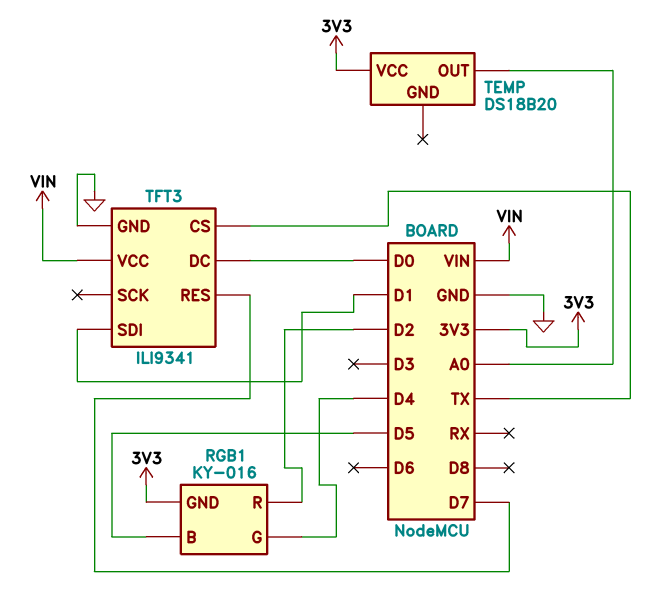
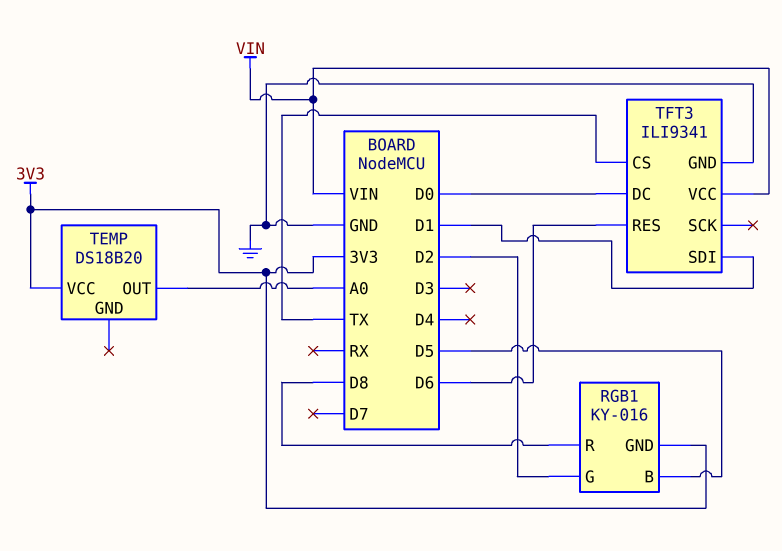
RGB1 pin G: D4 -> D2
RGB1 pin R: D2 -> D8
TFT3 pin RES: D7 -> D6

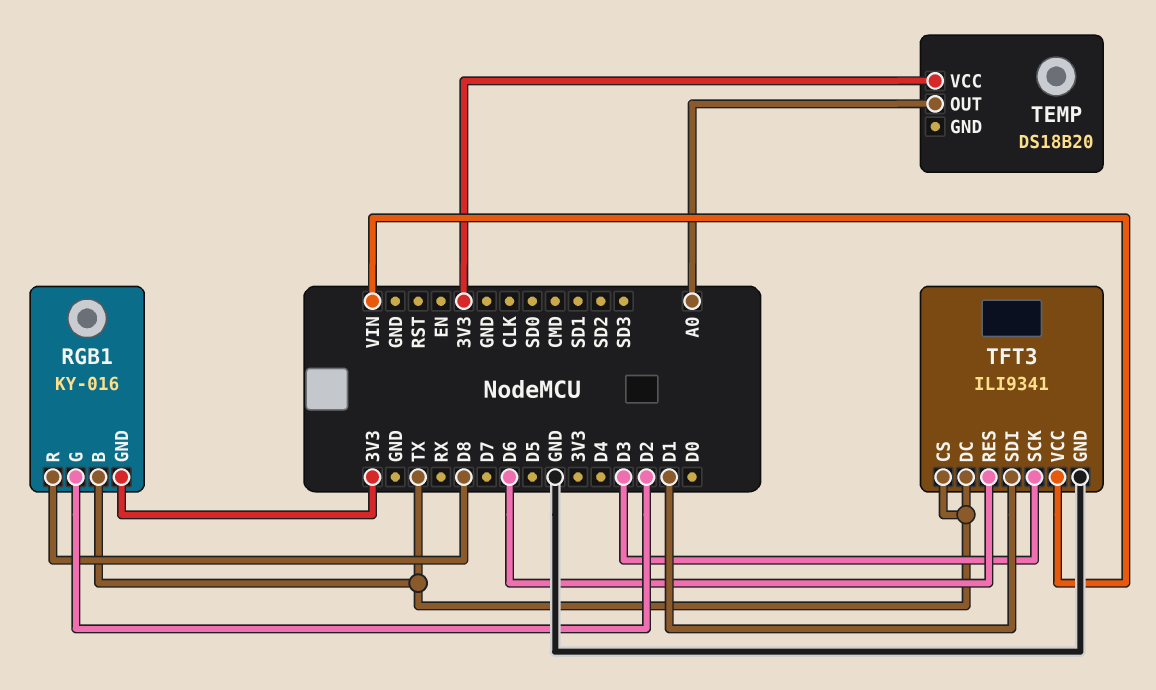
RGB1 pin B: D5 -> TX
TFT3 pin DC: D0 -> TX
TFT3 pin SCK: none -> D3

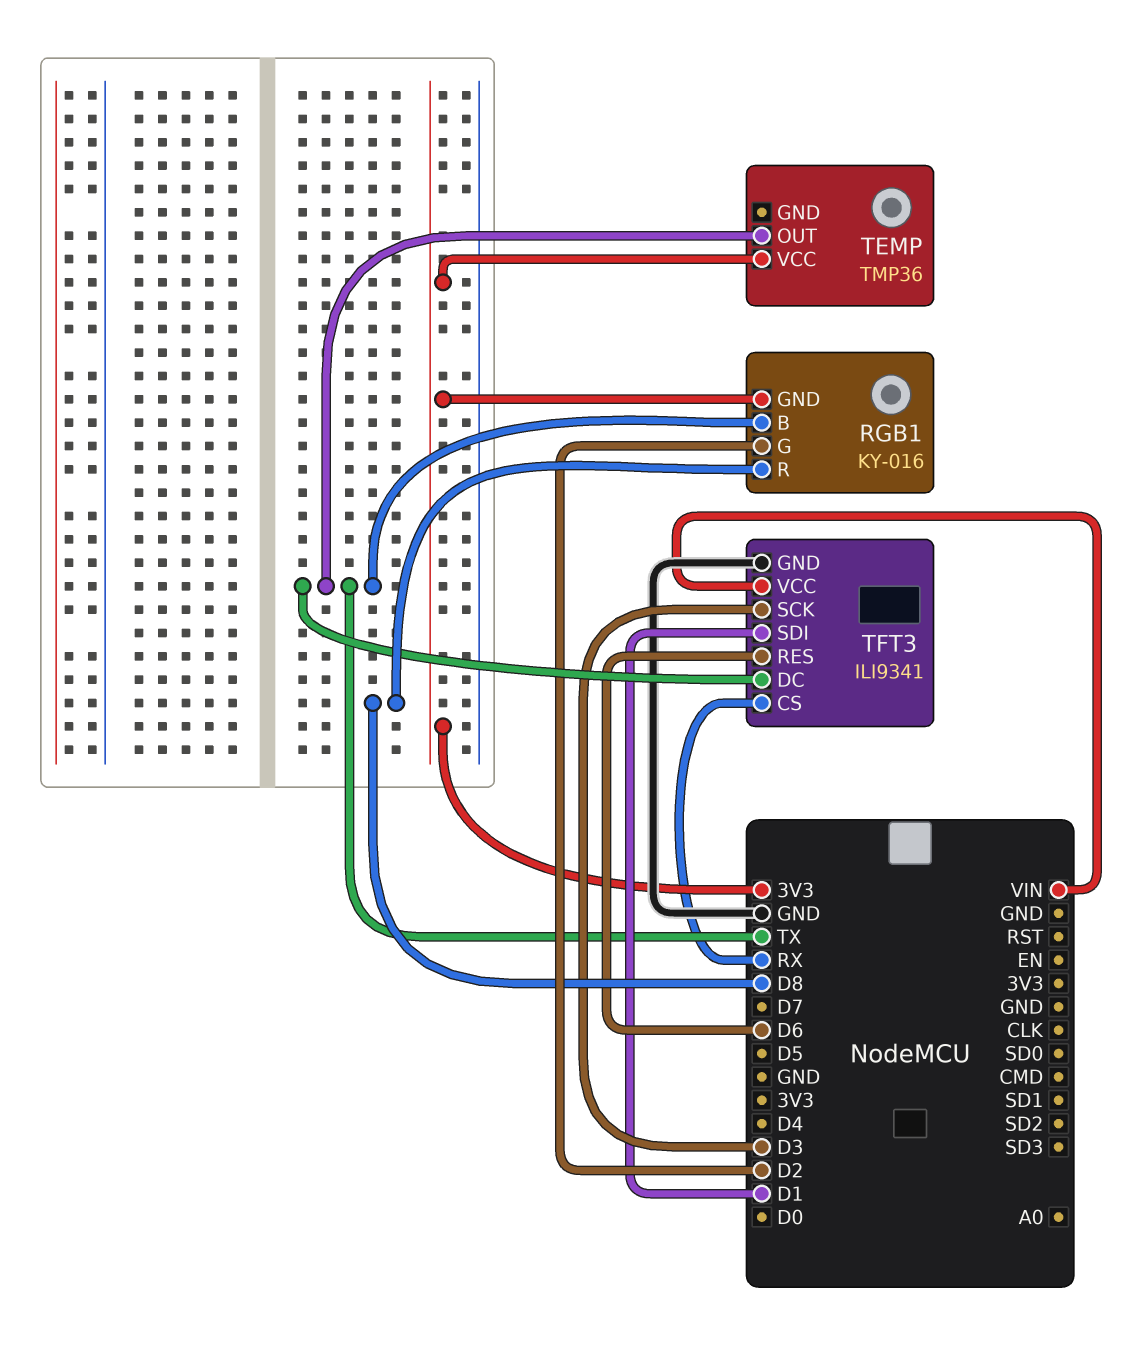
TEMP: DS18B20 -> TMP36
TEMP pin OUT: A0 -> TX
TFT3 pin CS: TX -> RX

